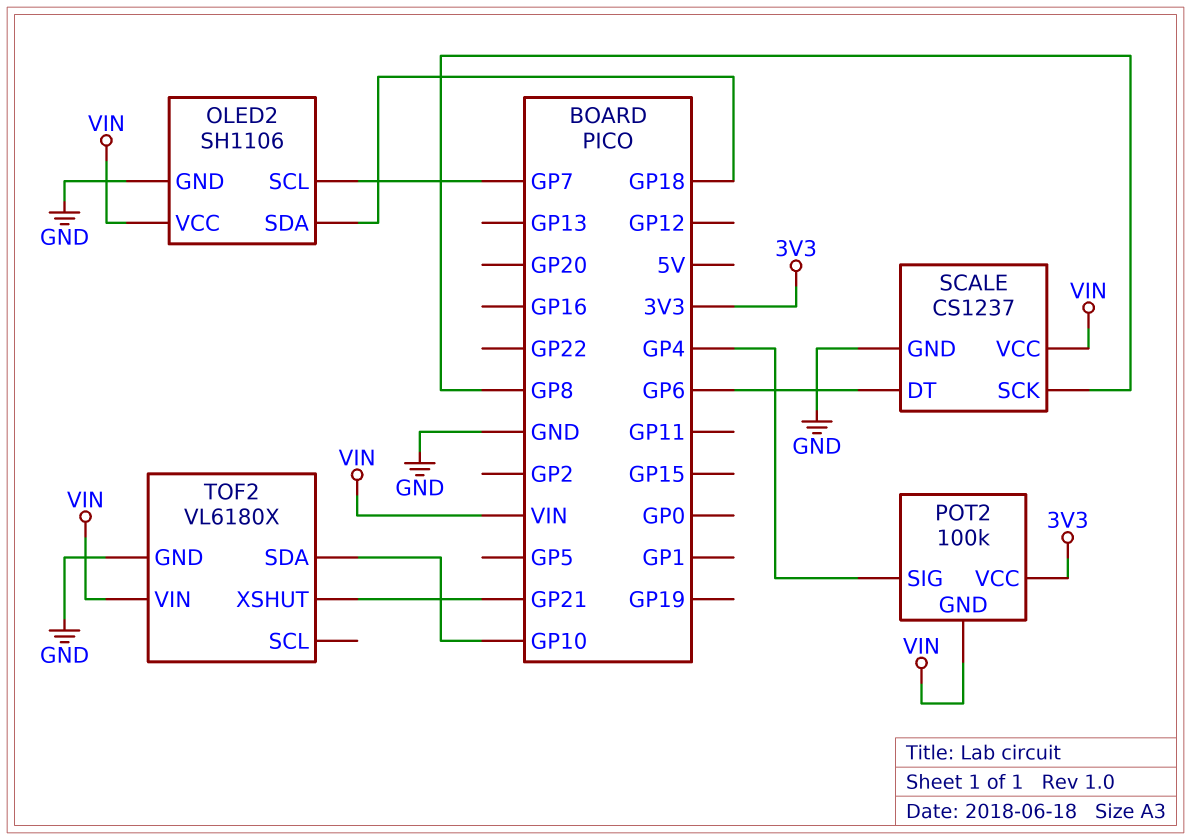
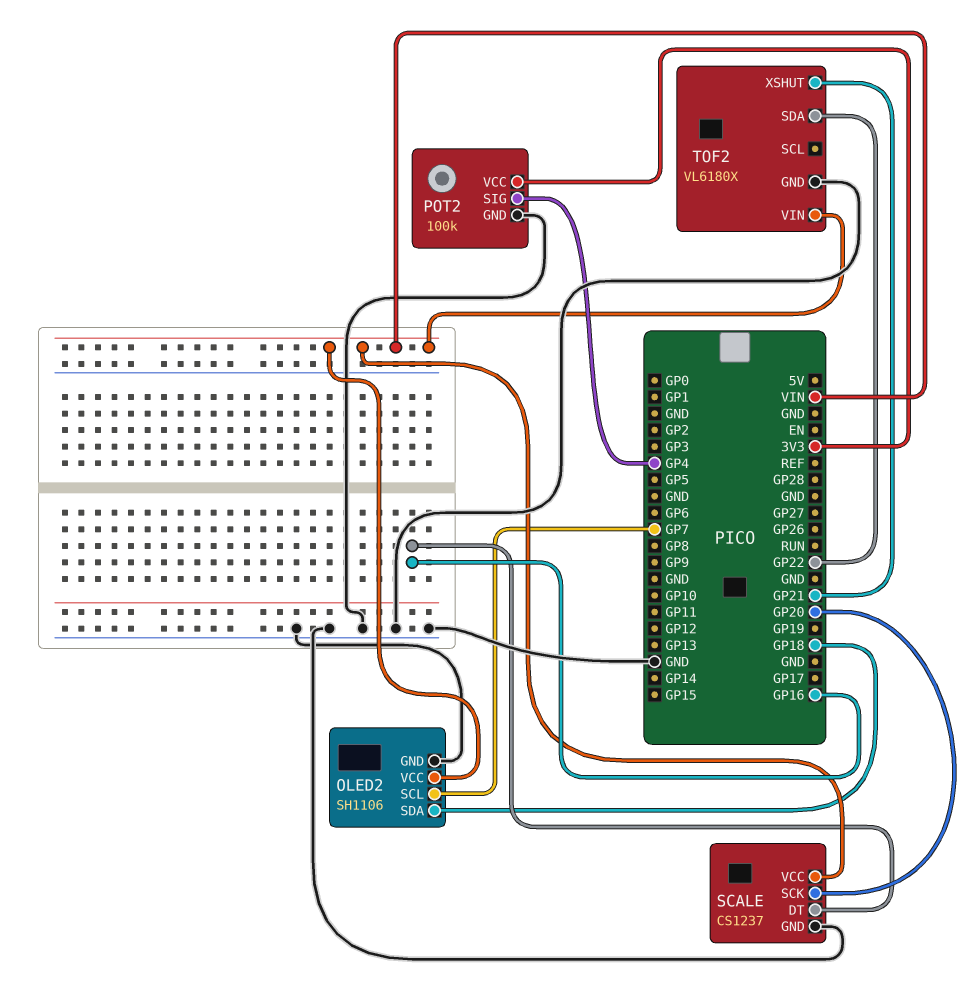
POT2 pin GND: VIN -> GND
SCALE pin DT: GP6 -> GP16
SCALE pin SCK: GP8 -> GP20
TOF2 pin SDA: GP10 -> GP22

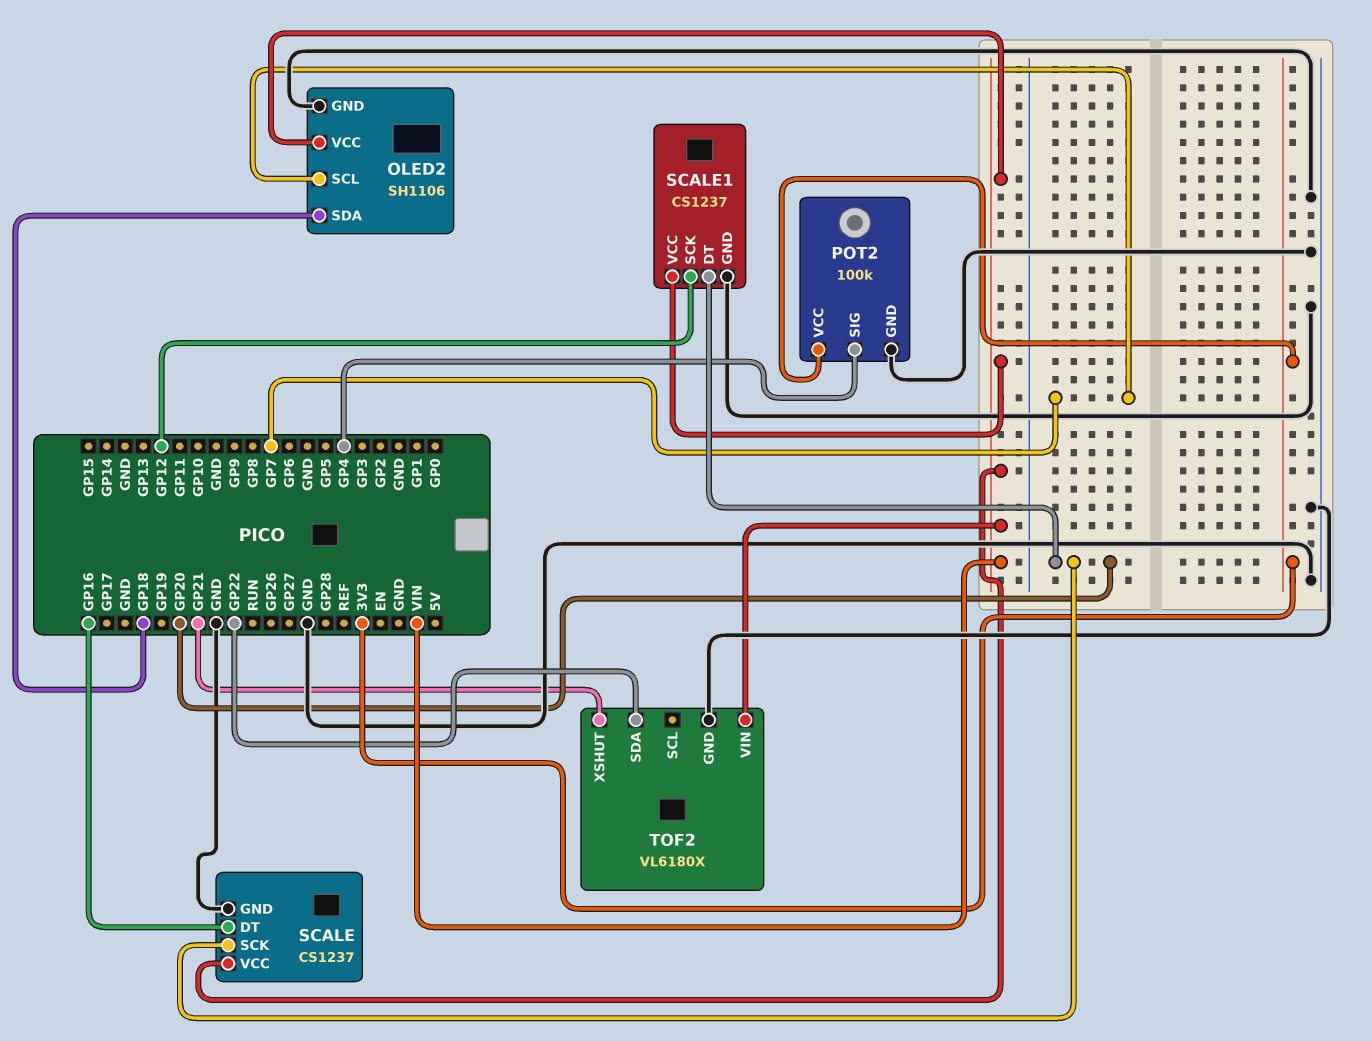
SCALE1: none -> CS1237
SCALE1 pin DT: none -> GP20
SCALE1 pin GND: none -> GND
SCALE1 pin SCK: none -> GP12
SCALE1 pin VCC: none -> VIN

